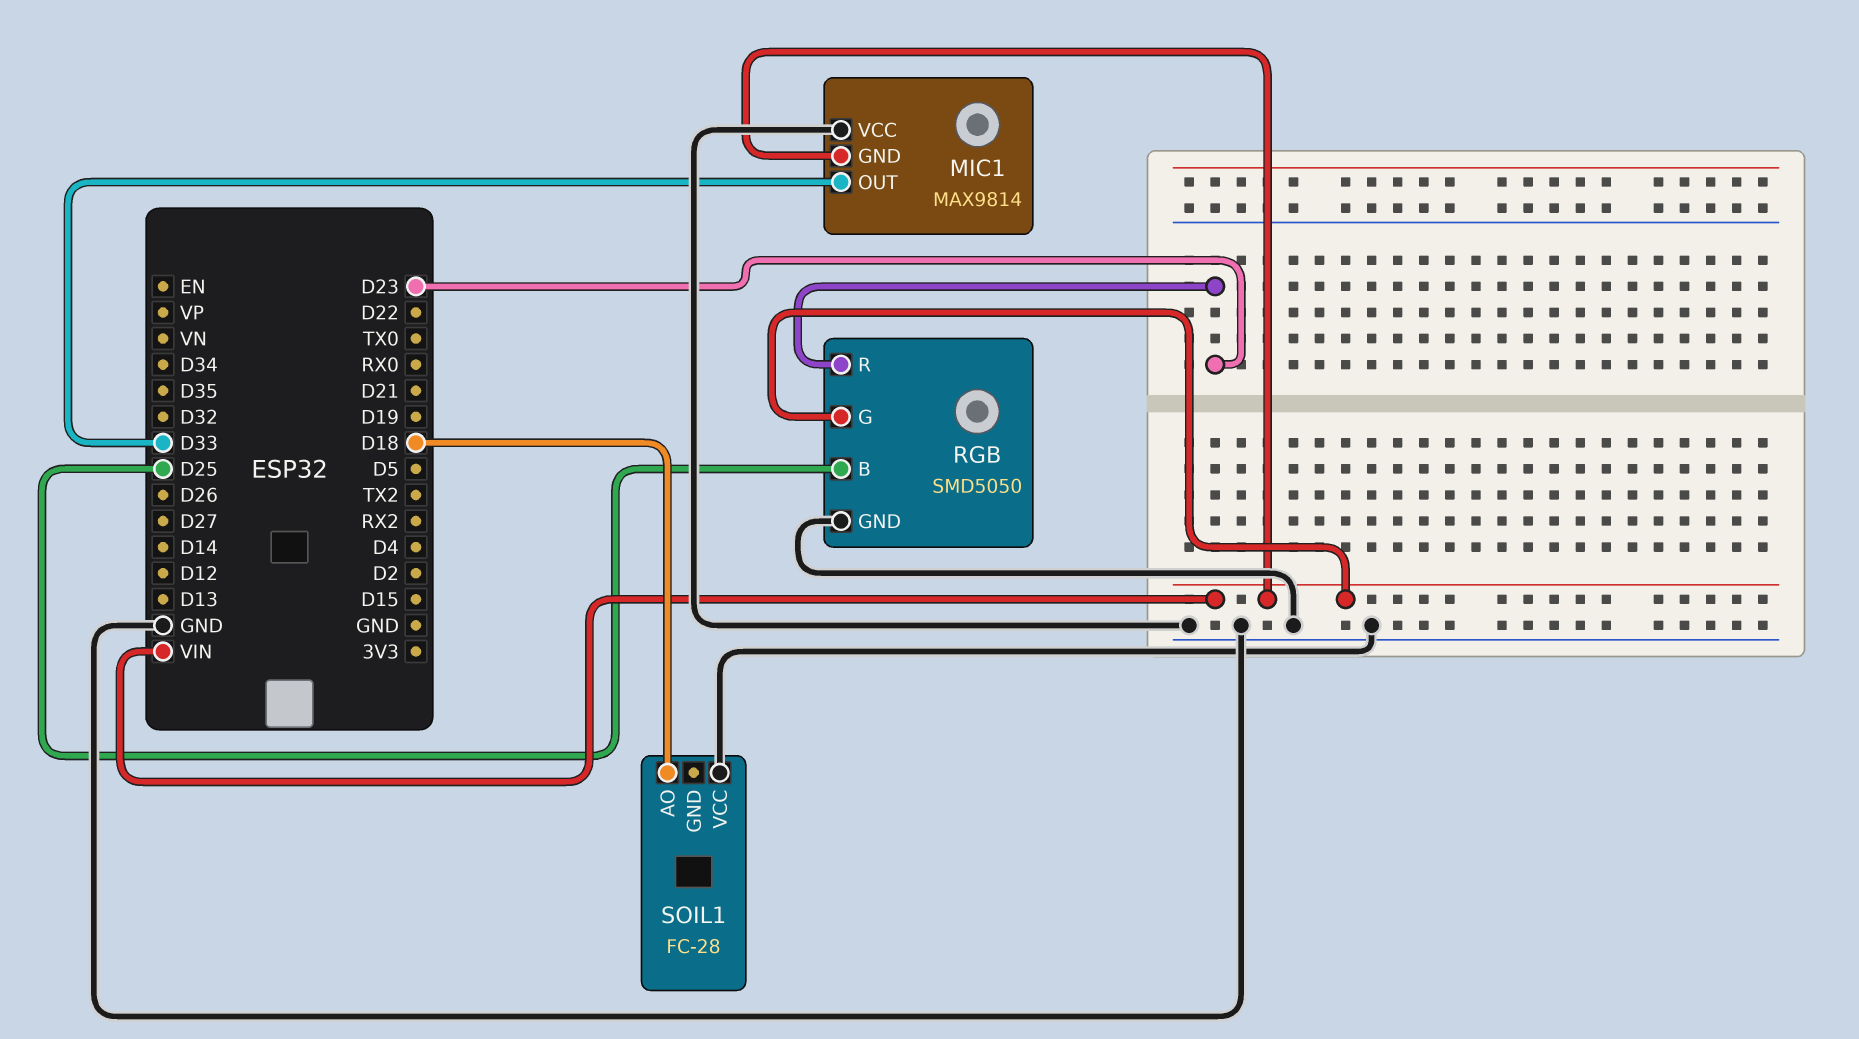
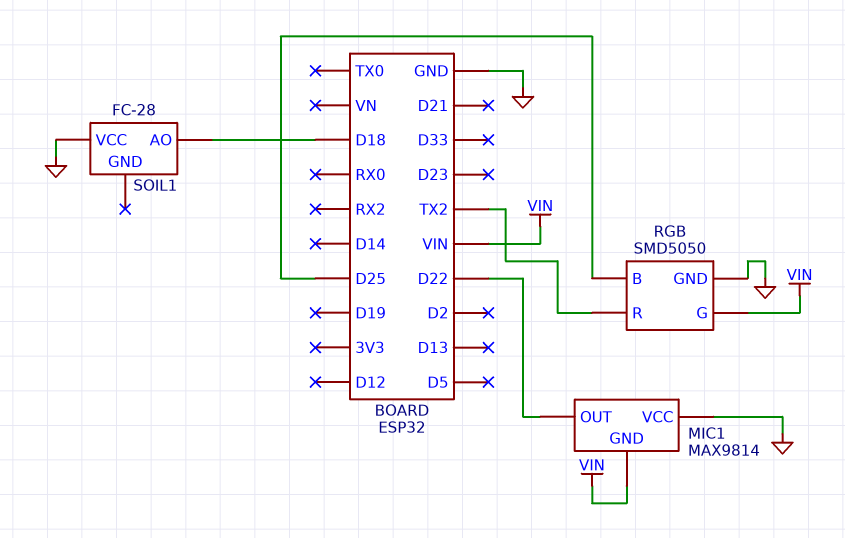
MIC1 pin OUT: D33 -> D22
RGB pin R: D23 -> TX2

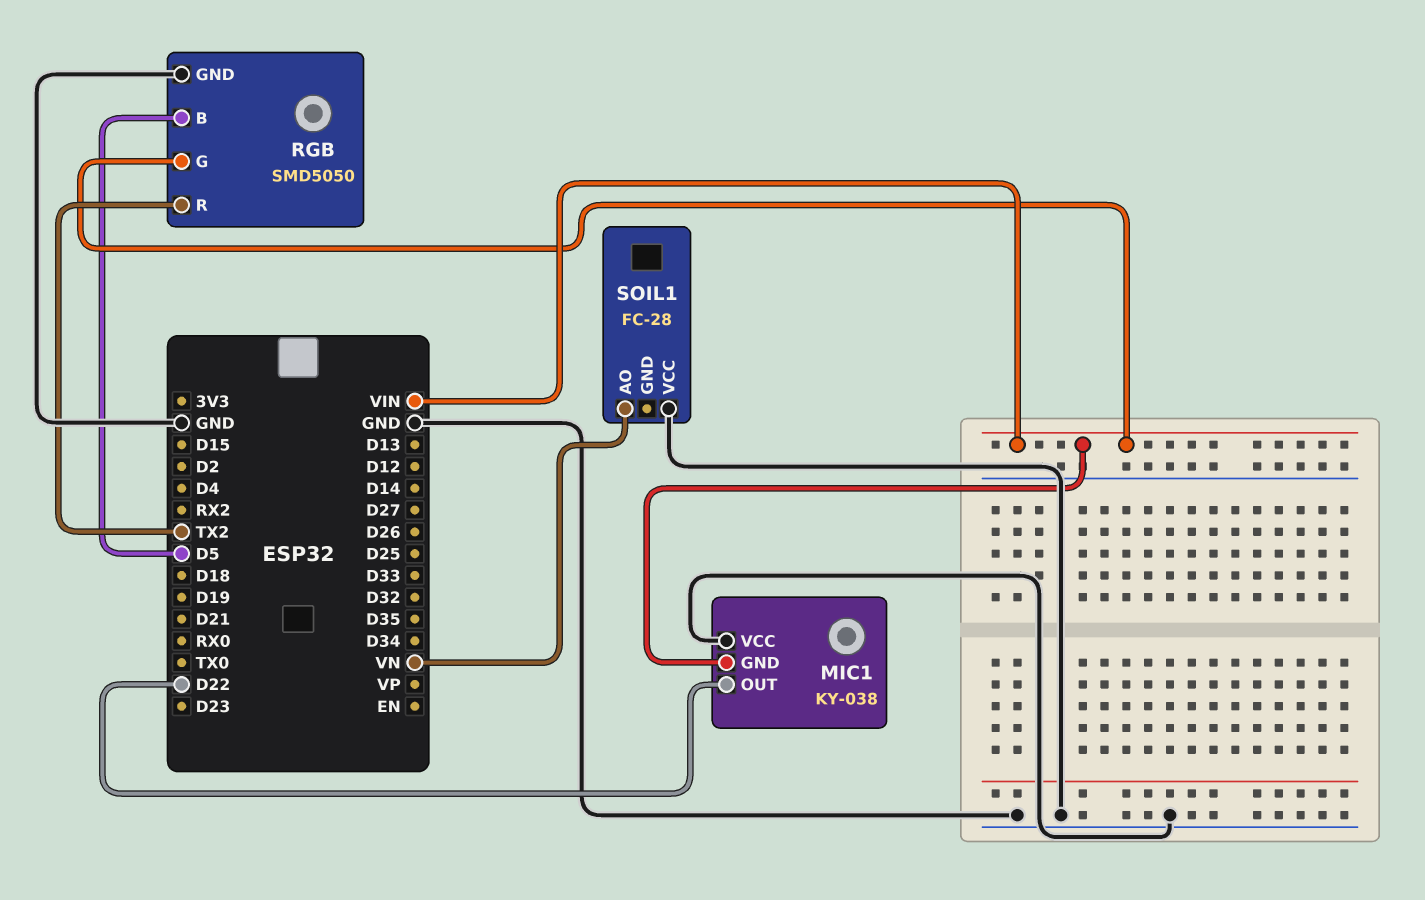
MIC1: MAX9814 -> KY-038
RGB pin B: D25 -> D5
SOIL1 pin AO: D18 -> VN

